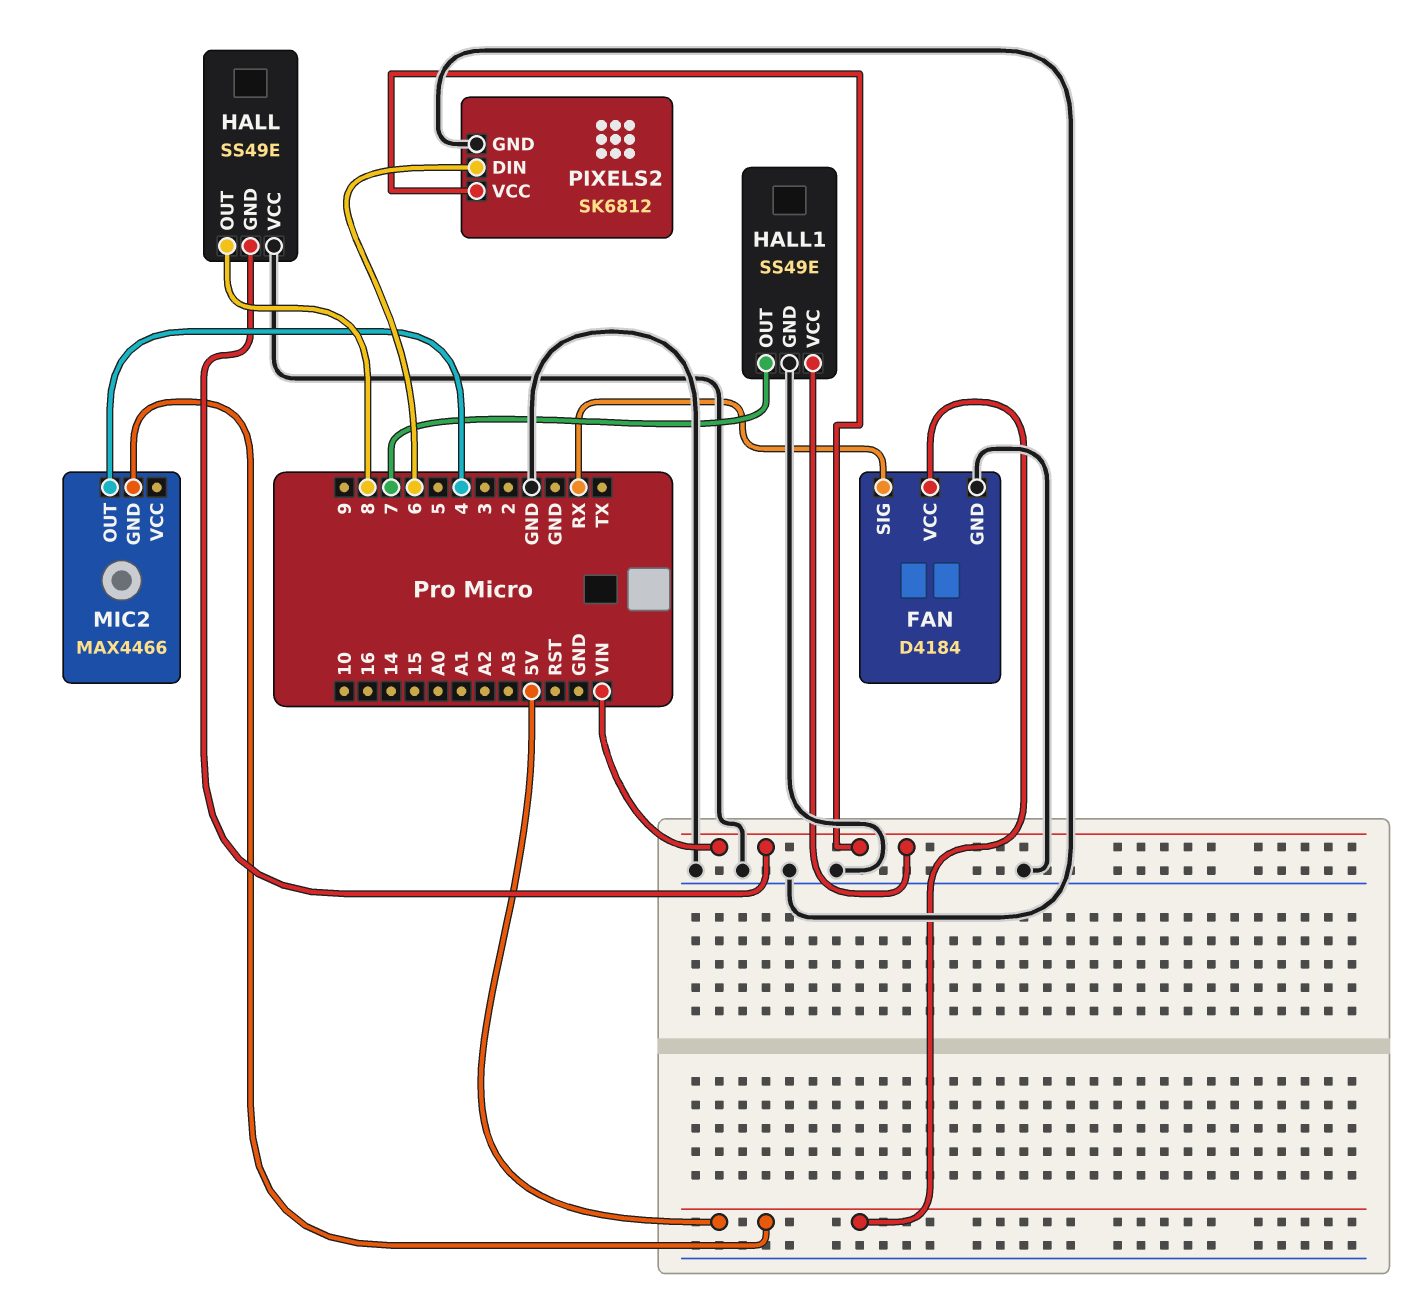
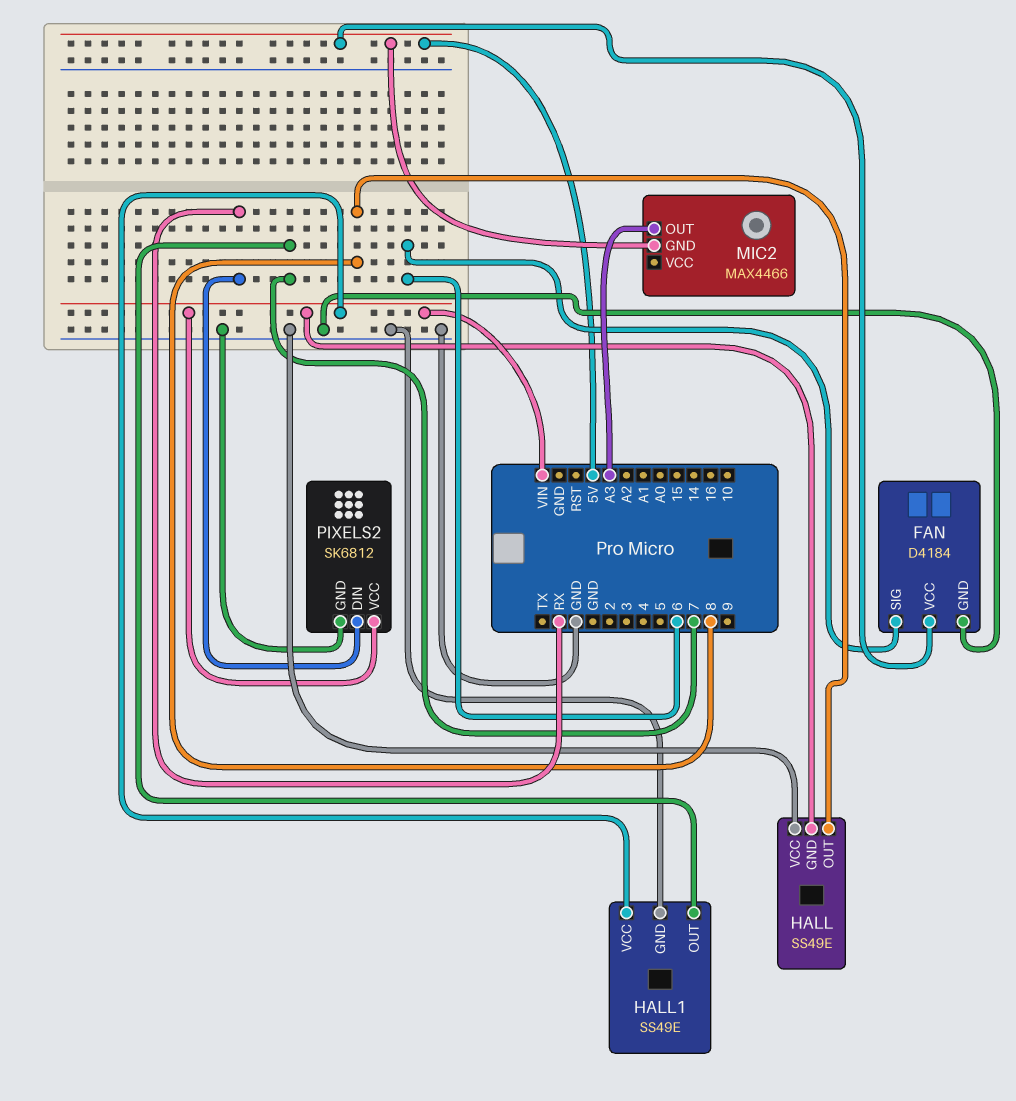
FAN pin SIG: RX -> 6
MIC2 pin OUT: 4 -> A3
PIXELS2 pin DIN: 6 -> RX

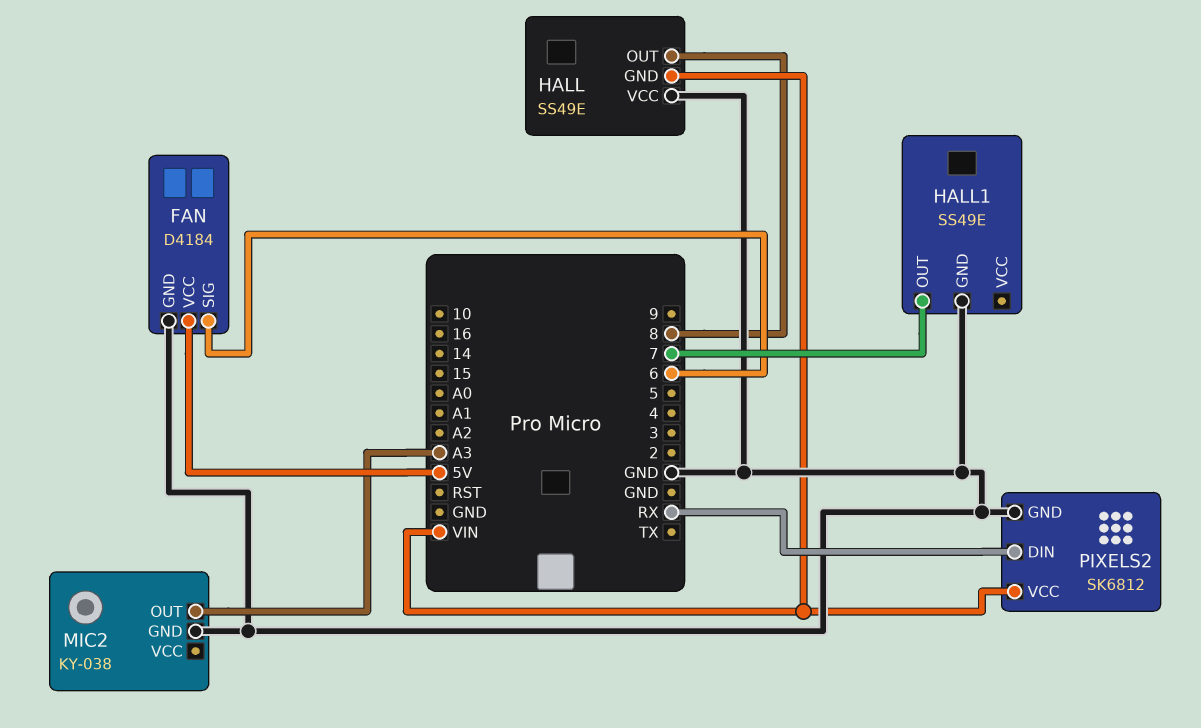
HALL1 pin VCC: VIN -> none
MIC2: MAX4466 -> KY-038
MIC2 pin GND: 5V -> GND

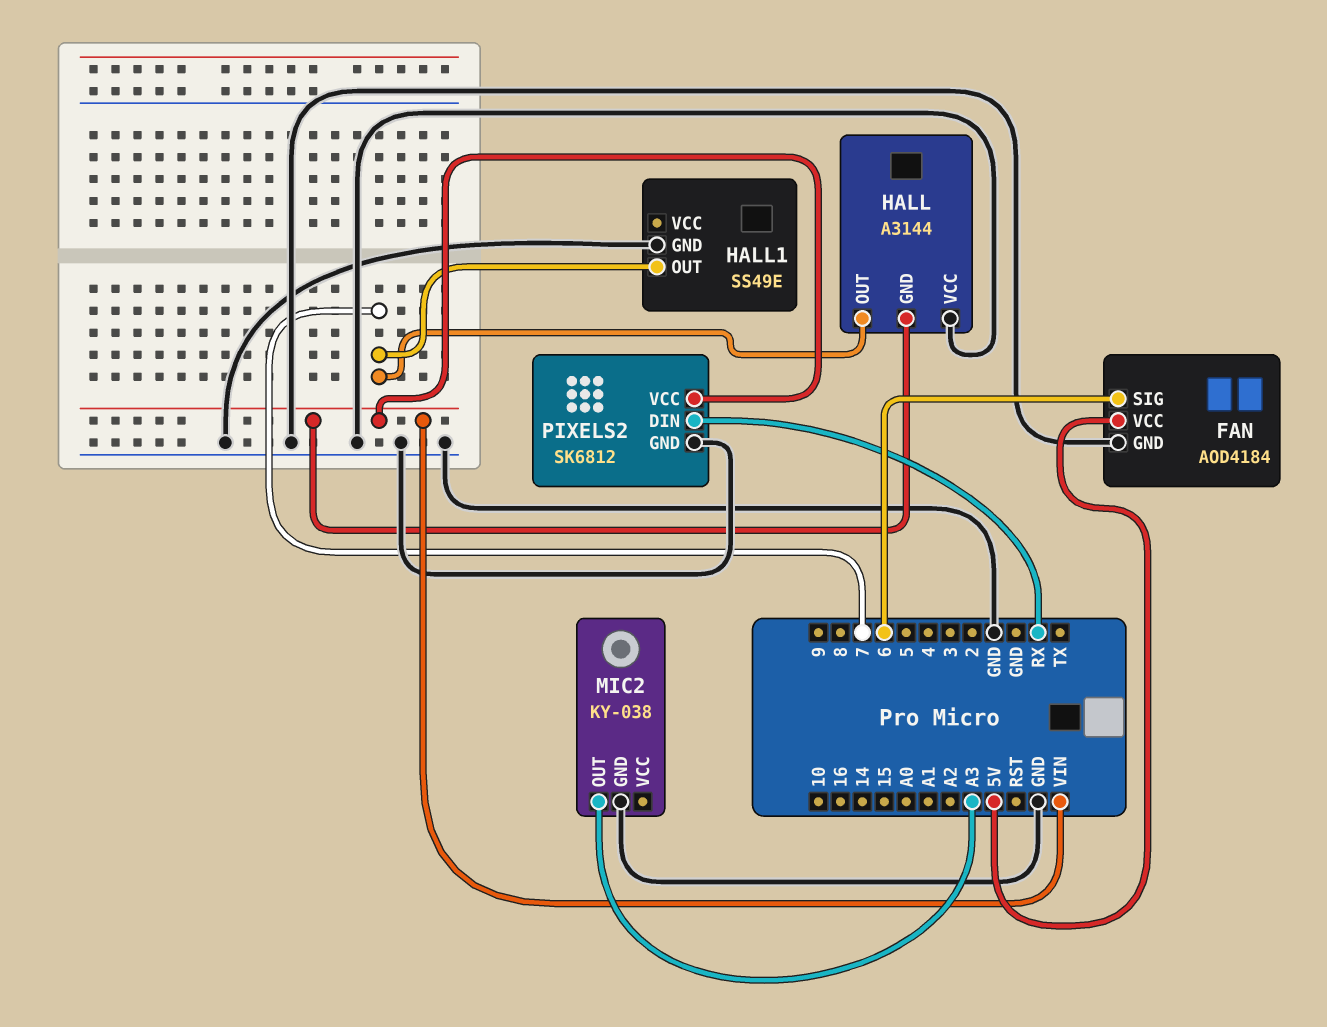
FAN: D4184 -> AOD4184
HALL: SS49E -> A3144
HALL pin OUT: 8 -> 7

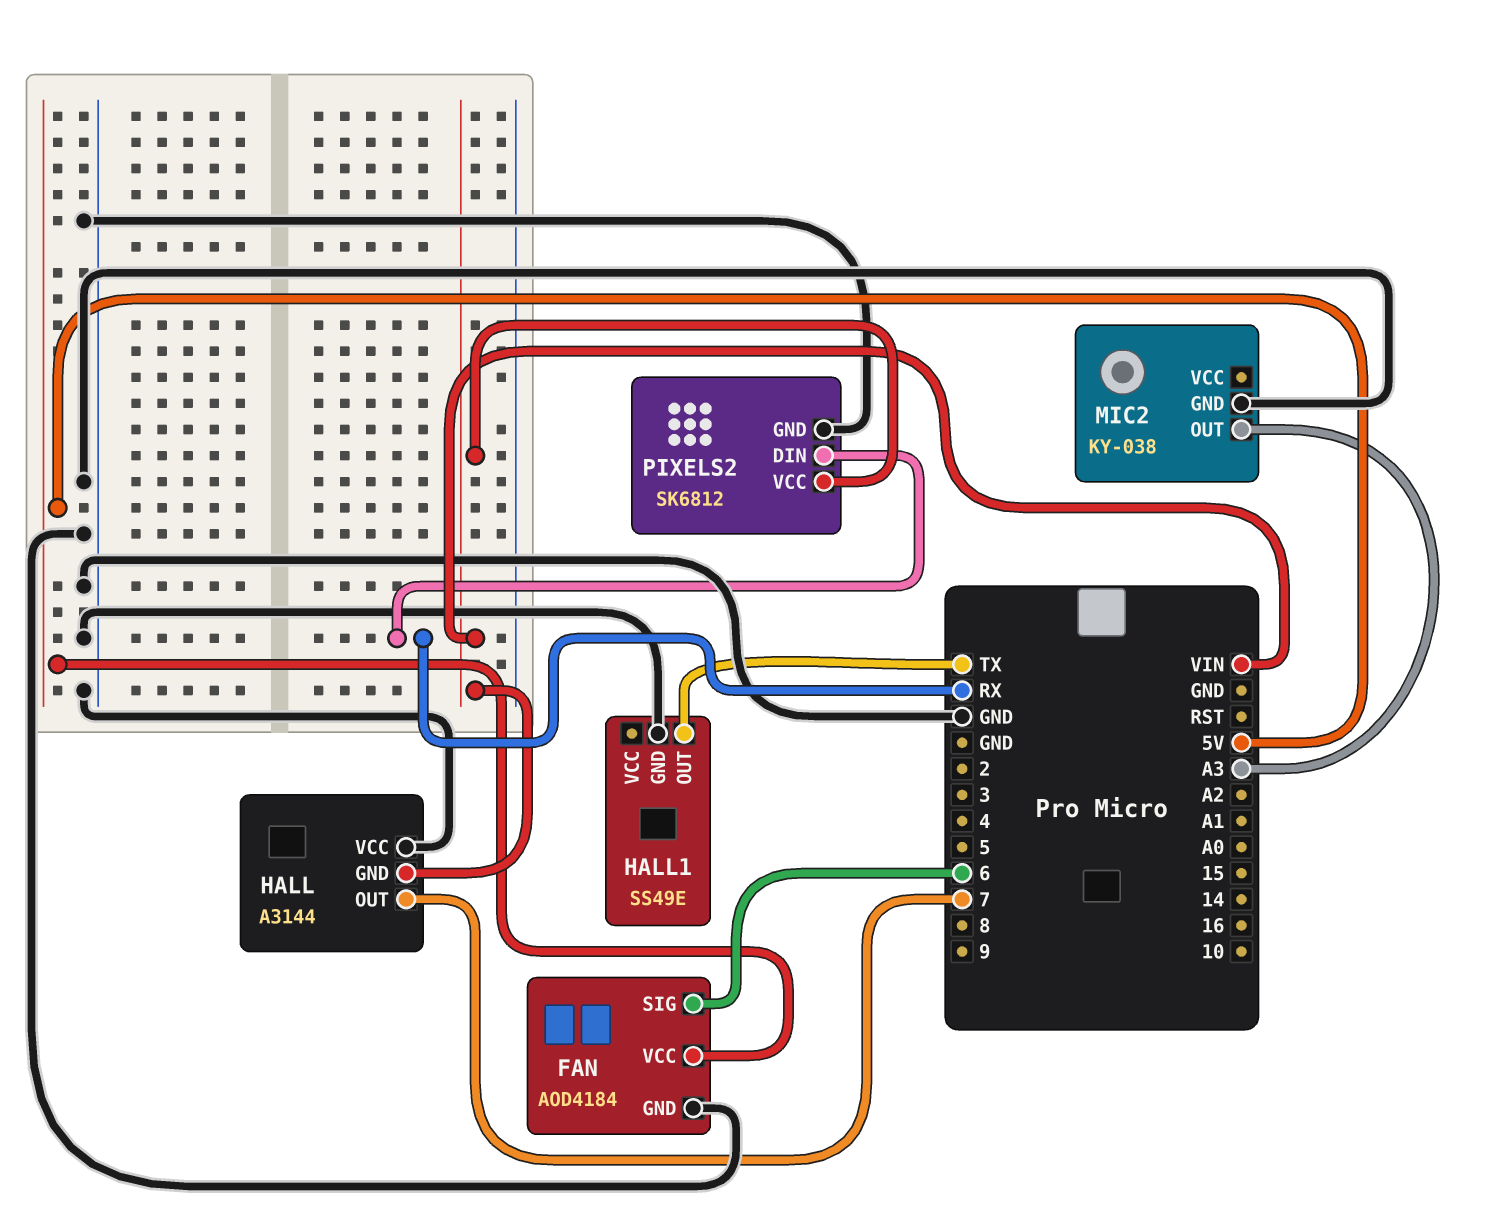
HALL1 pin OUT: 7 -> TX

